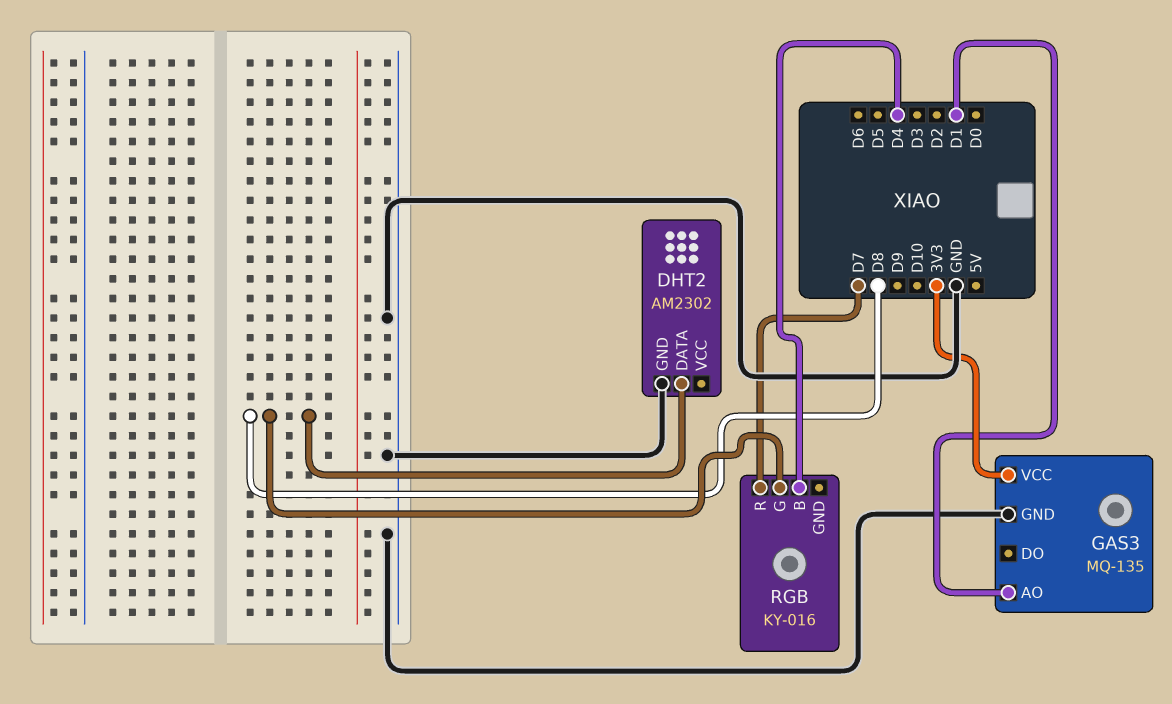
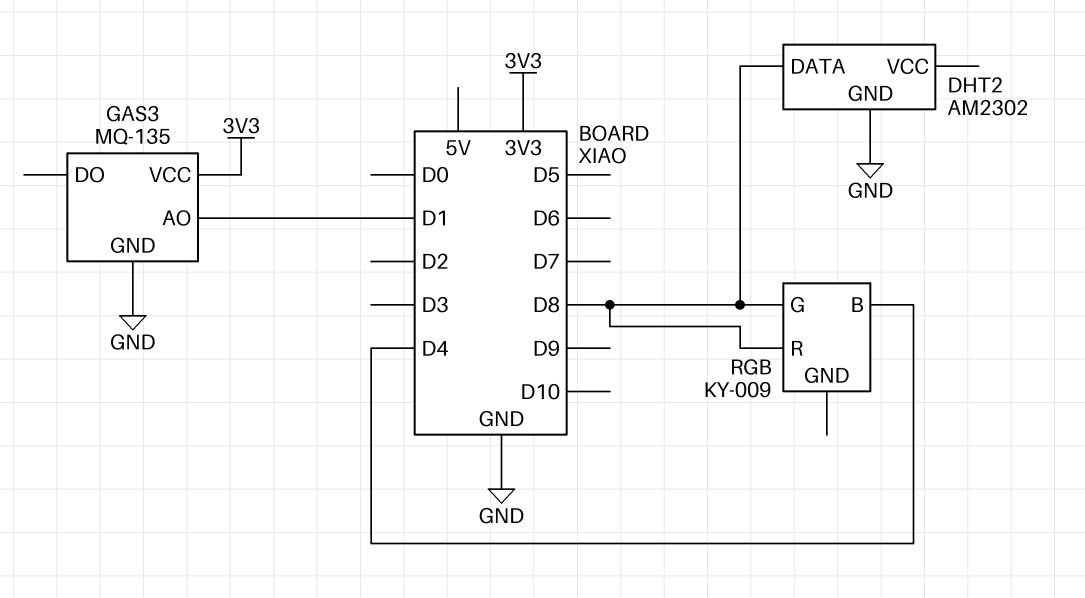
RGB: KY-016 -> KY-009
RGB pin R: D7 -> D8

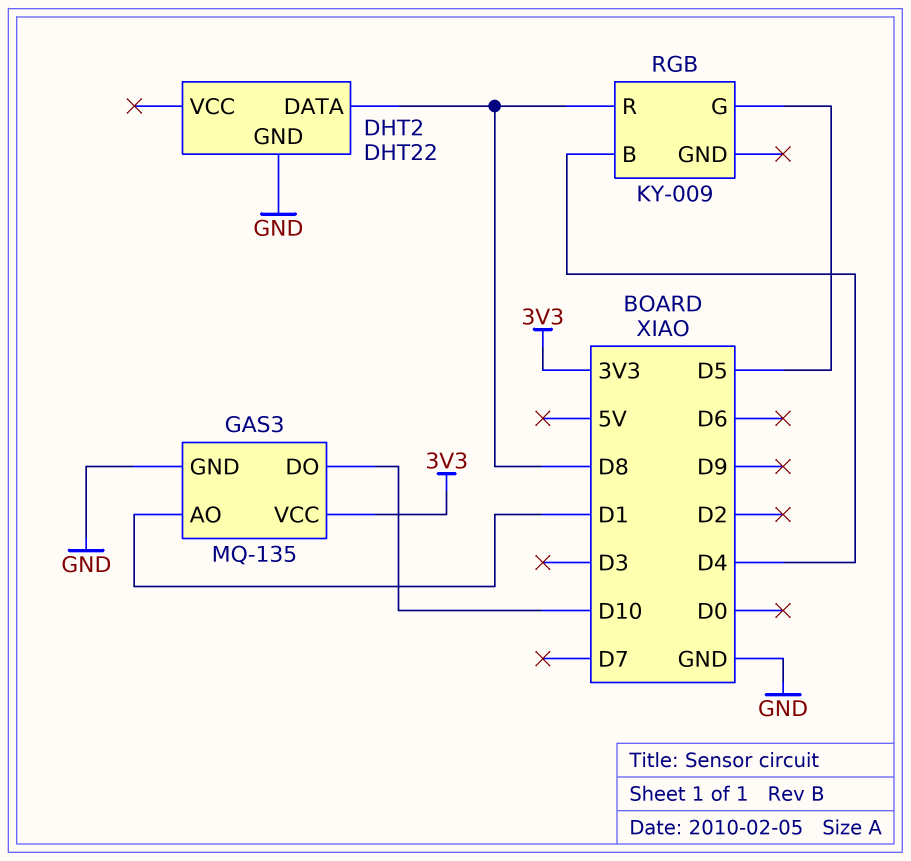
DHT2: AM2302 -> DHT22
GAS3 pin DO: none -> D10
RGB pin G: D8 -> D5

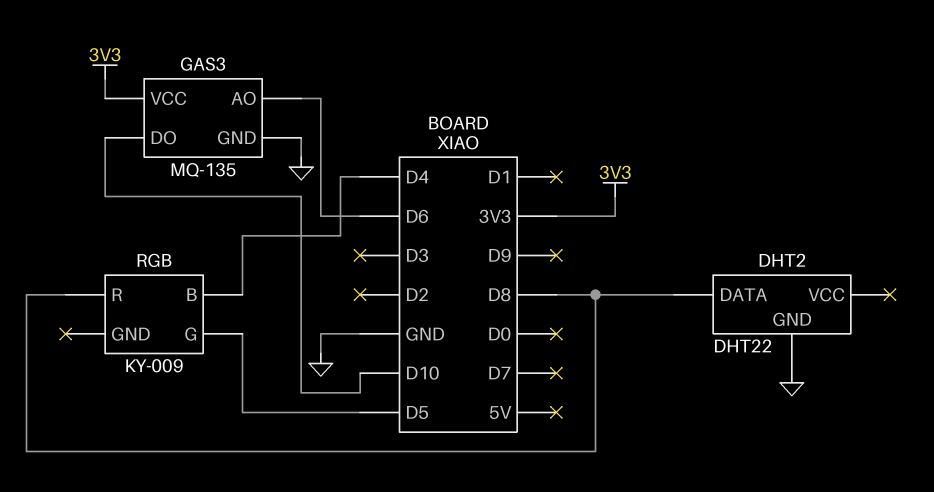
GAS3 pin AO: D1 -> D6

